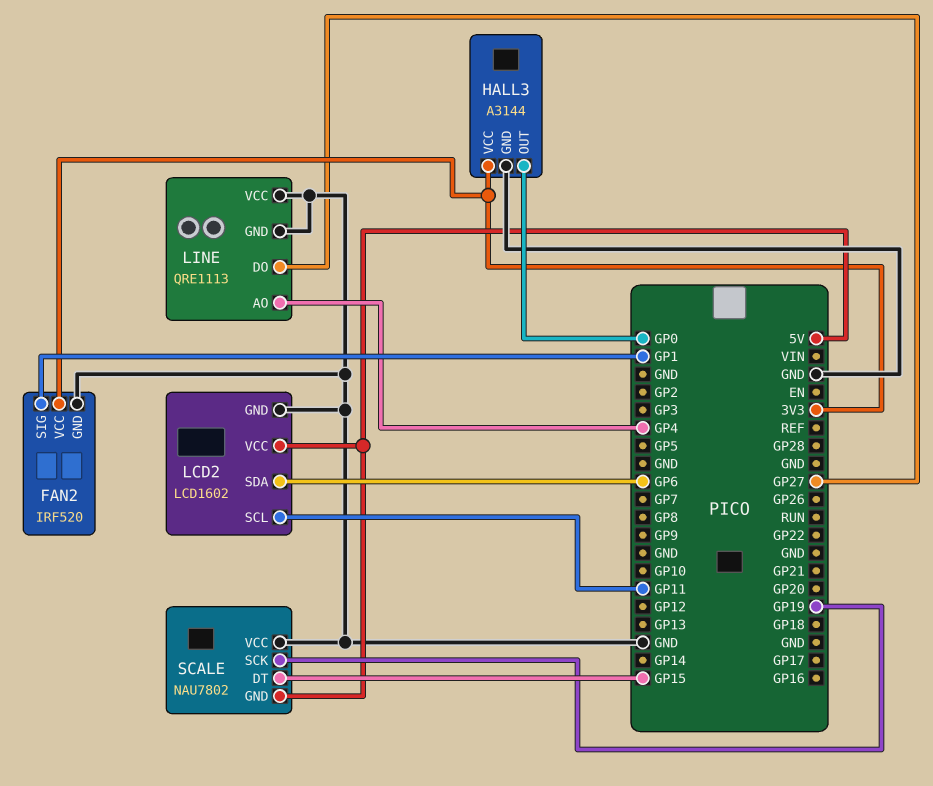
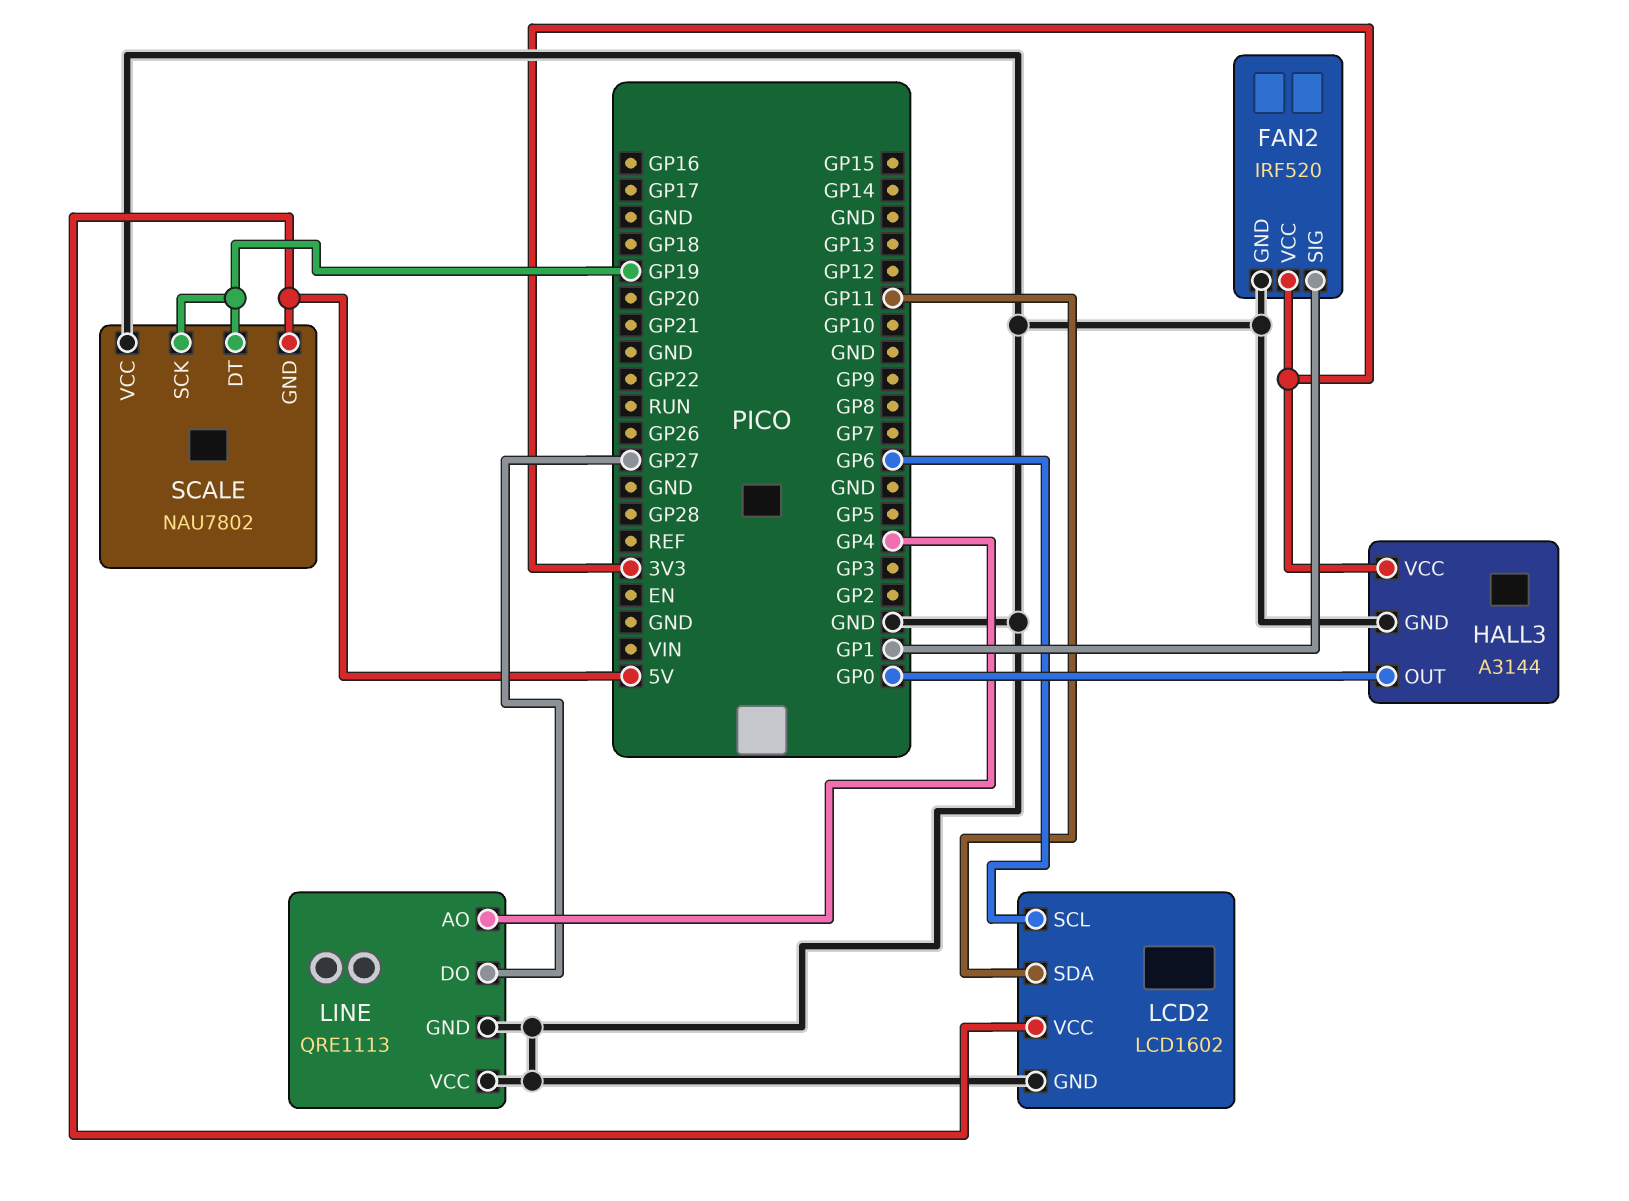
LCD2 pin SCL: GP11 -> GP6
LCD2 pin SDA: GP6 -> GP11
SCALE pin DT: GP15 -> GP19

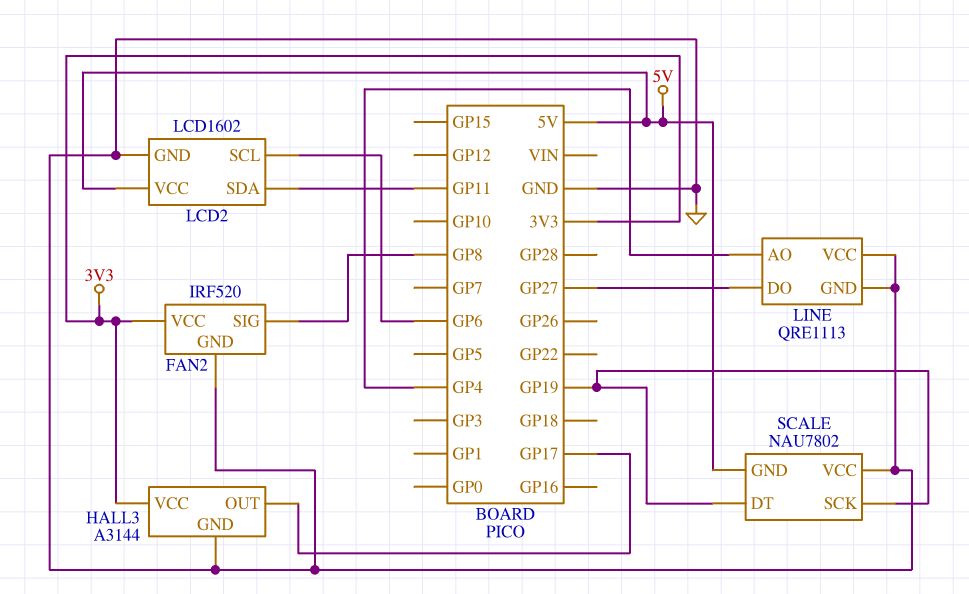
FAN2 pin SIG: GP1 -> GP8
HALL3 pin OUT: GP0 -> GP17

